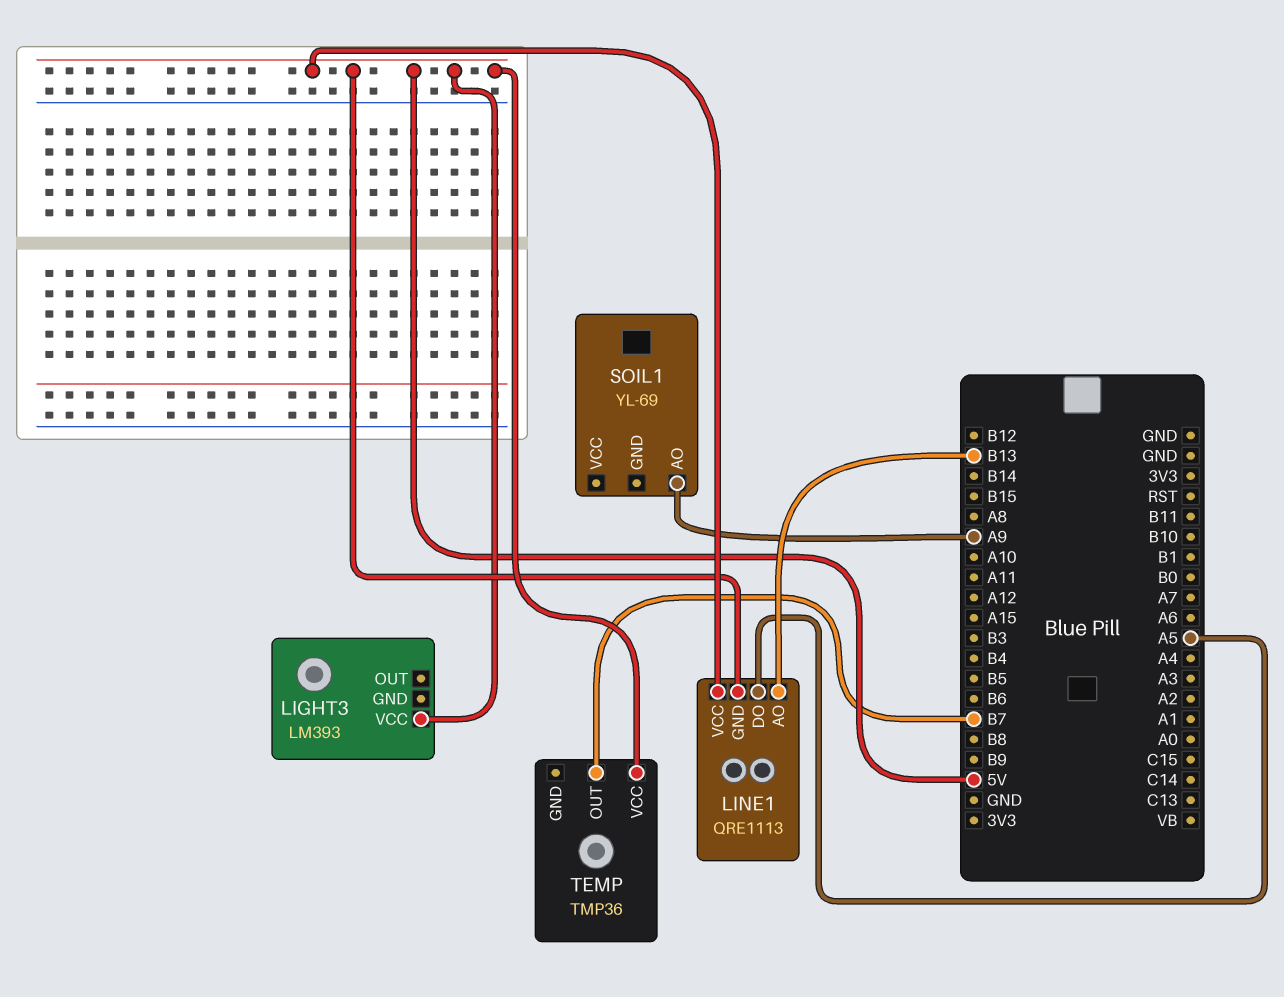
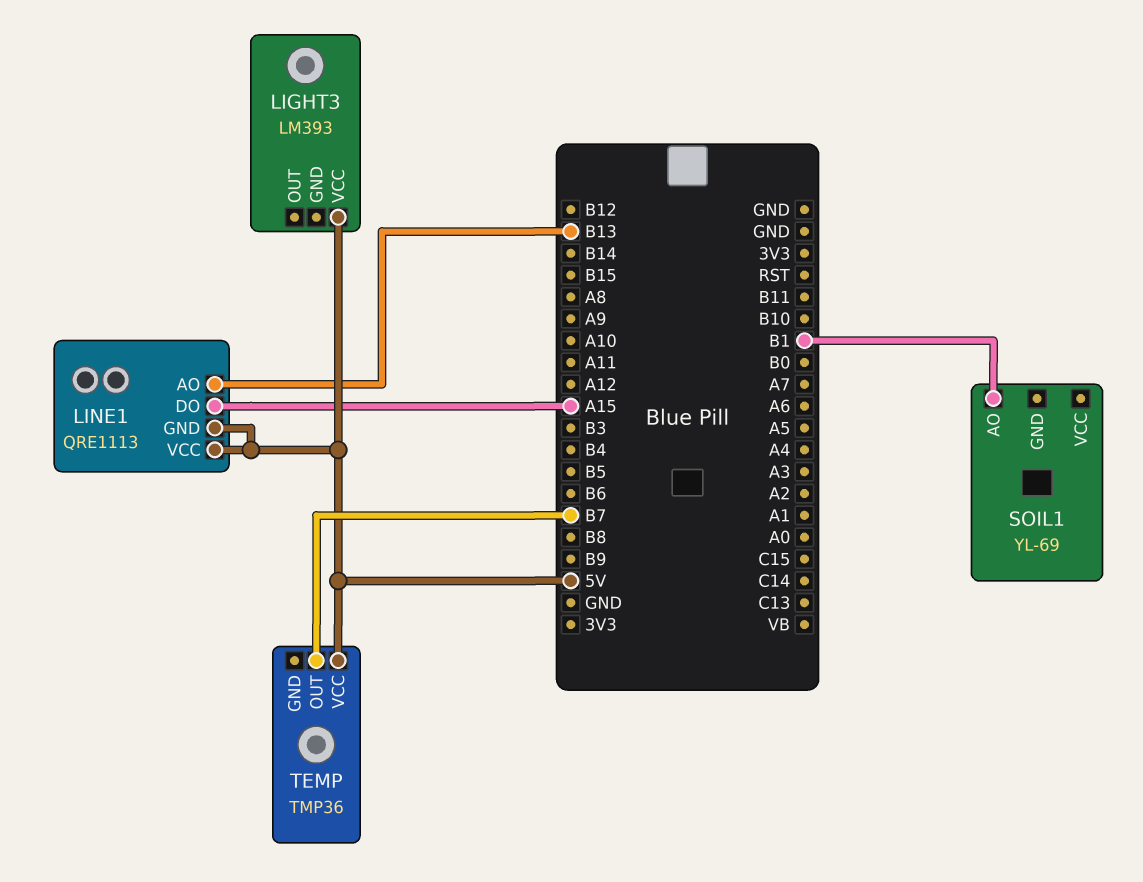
LINE1 pin DO: A5 -> A15
SOIL1 pin AO: A9 -> B1

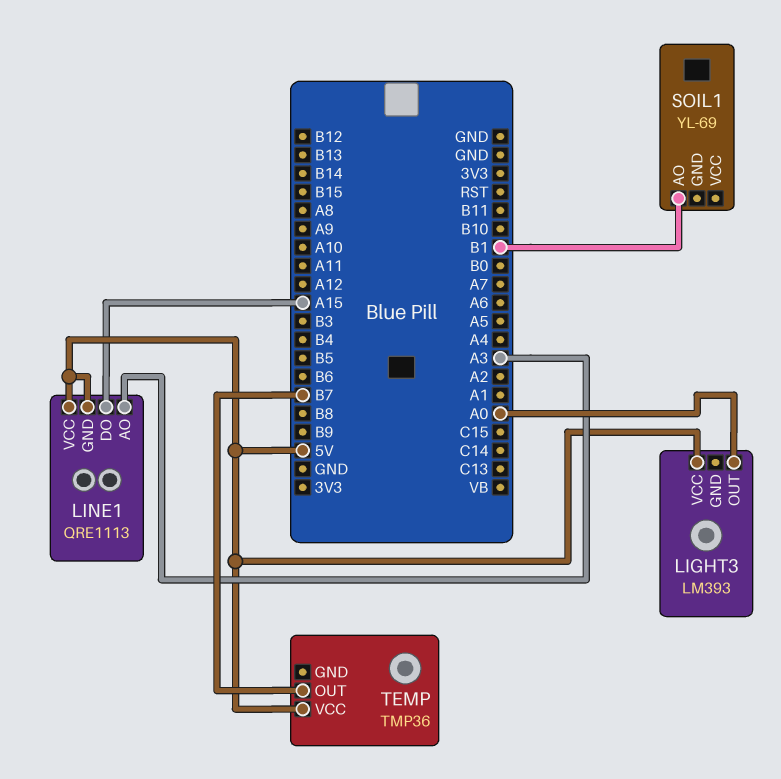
LIGHT3 pin OUT: none -> A0
LINE1 pin AO: B13 -> A3

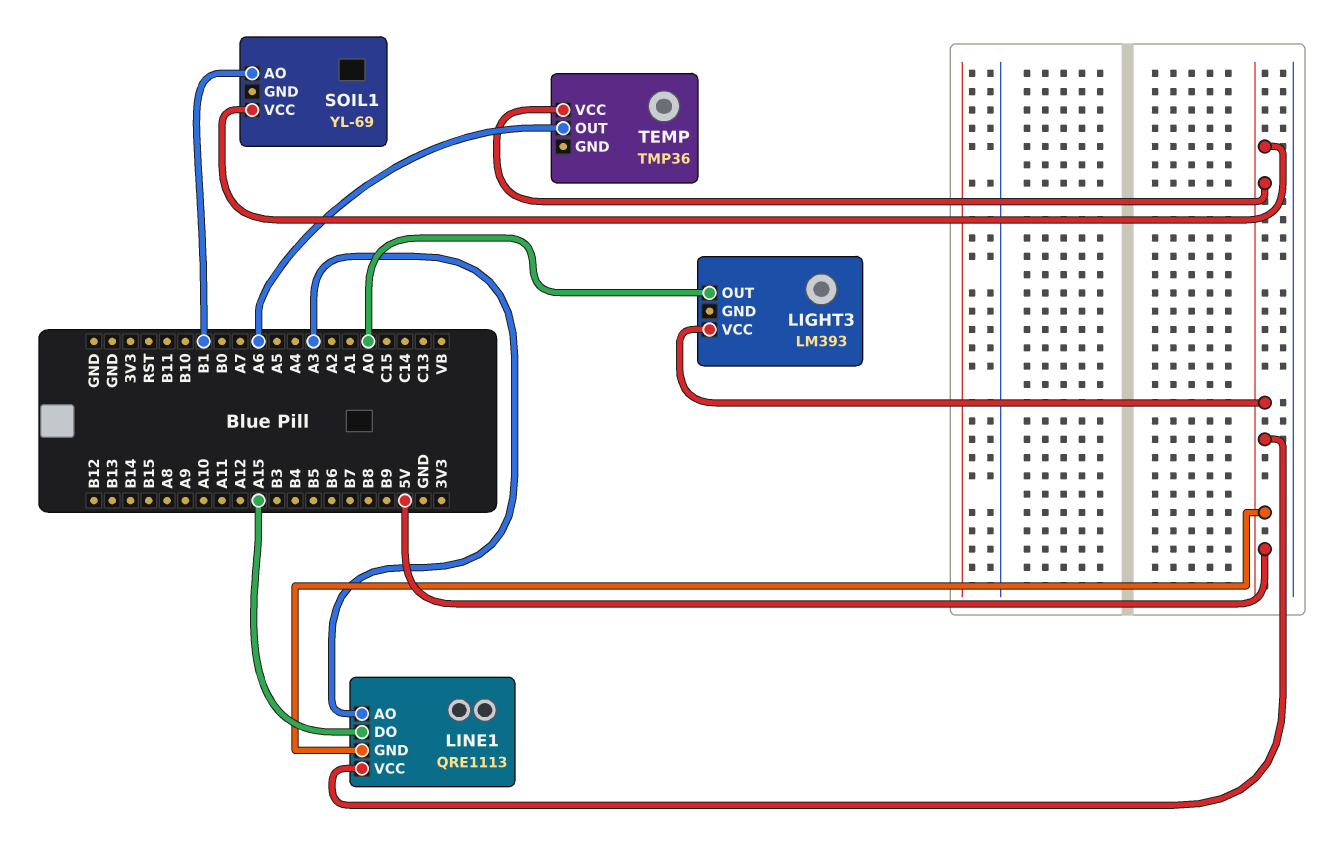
SOIL1 pin VCC: none -> 5V
TEMP pin OUT: B7 -> A6

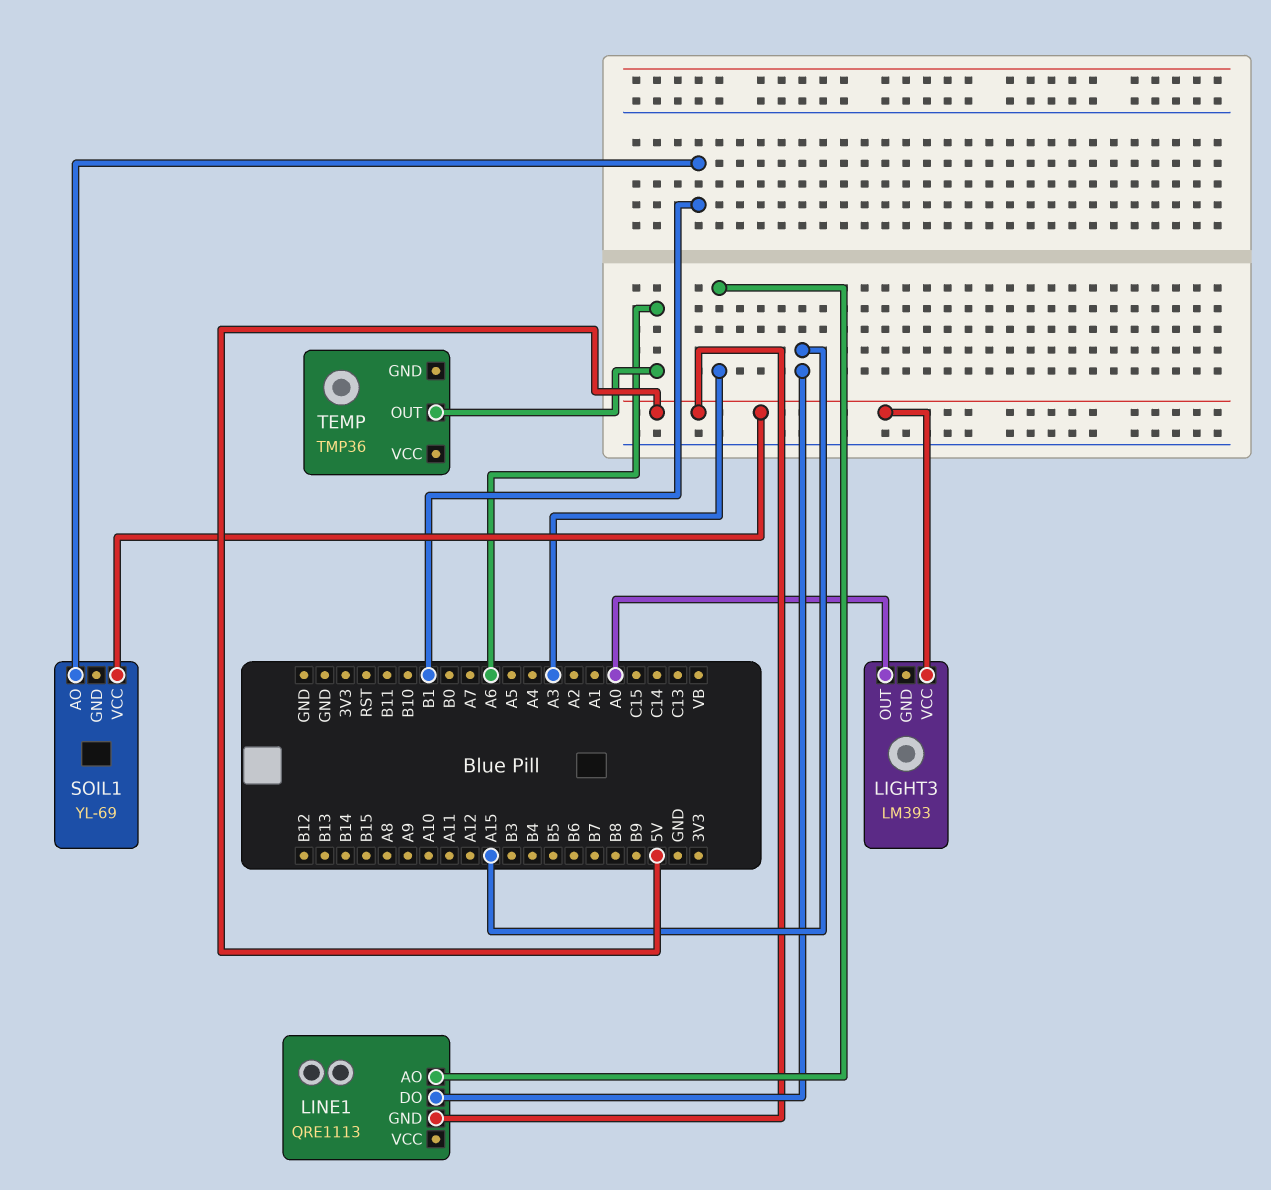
LINE1 pin VCC: 5V -> none
TEMP pin VCC: 5V -> none

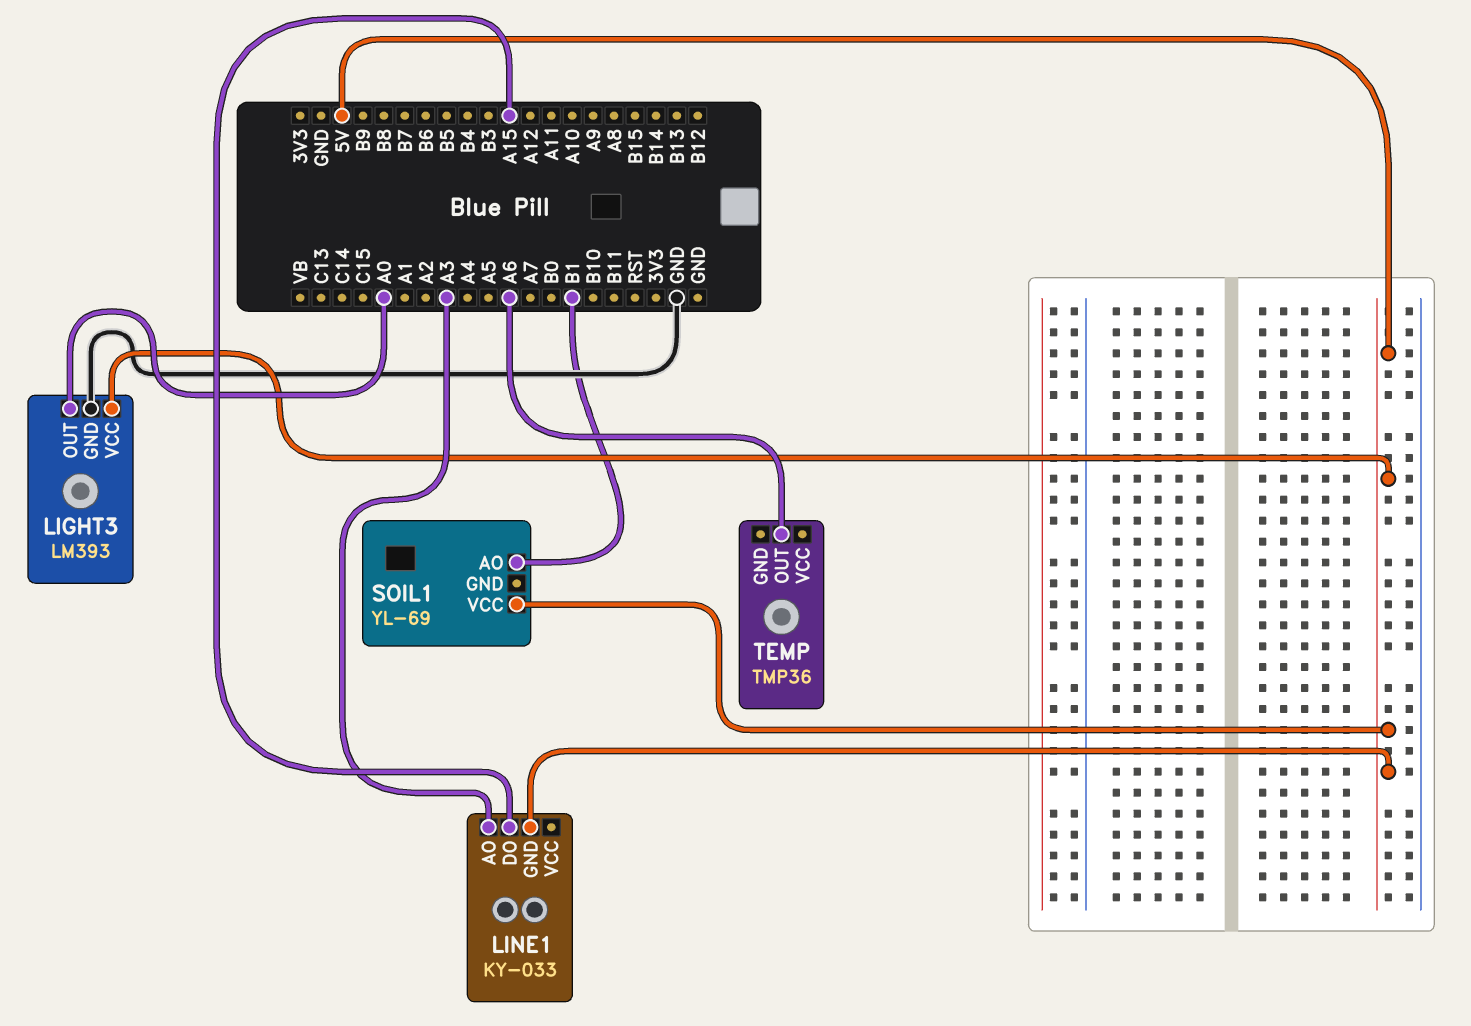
LIGHT3 pin GND: none -> GND
LINE1: QRE1113 -> KY-033

